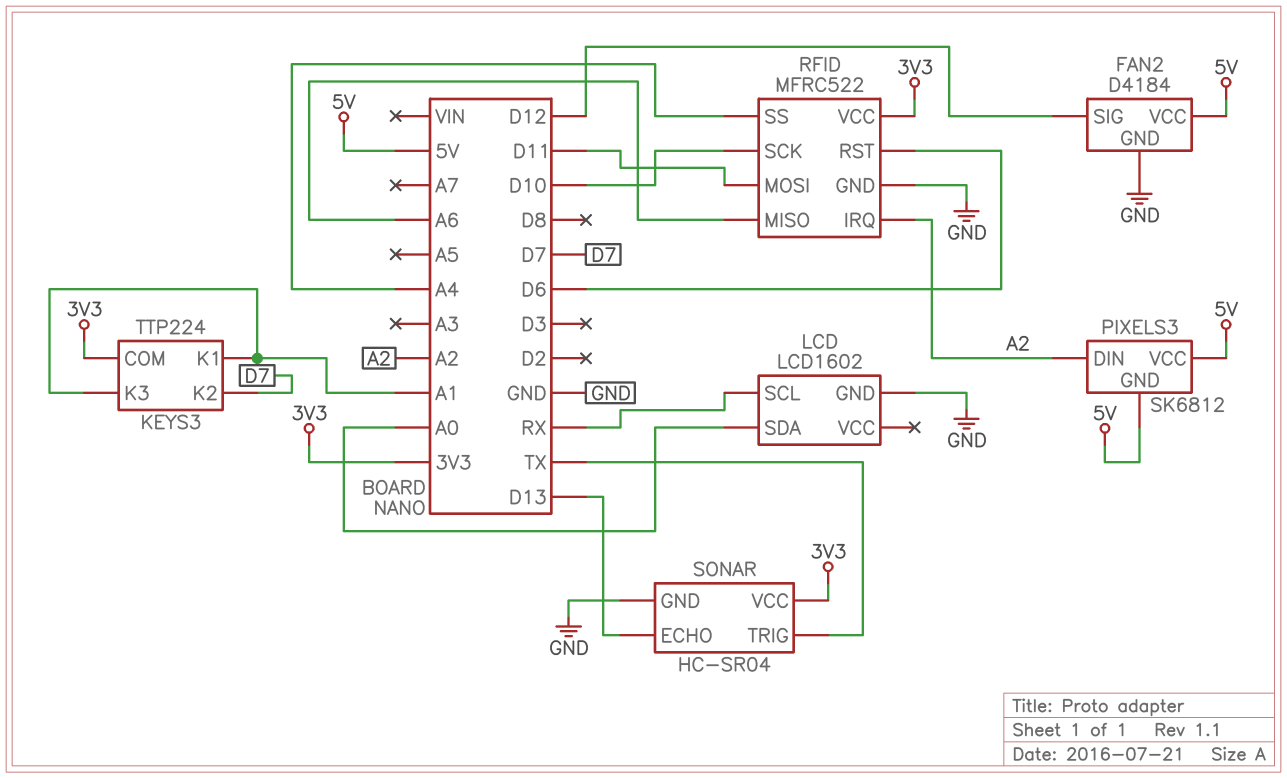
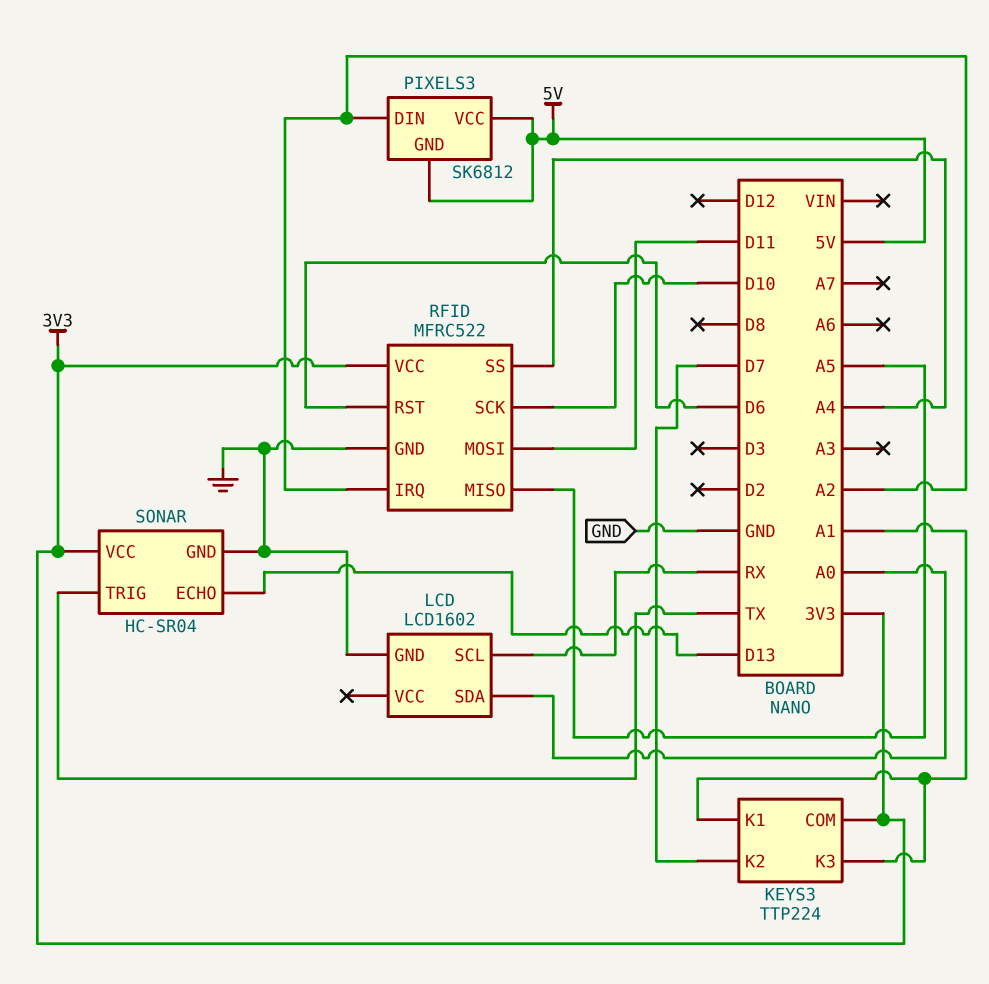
FAN2: D4184 -> none
FAN2 pin GND: GND -> none
FAN2 pin SIG: D12 -> none
FAN2 pin VCC: 5V -> none
RFID pin MISO: A6 -> A5

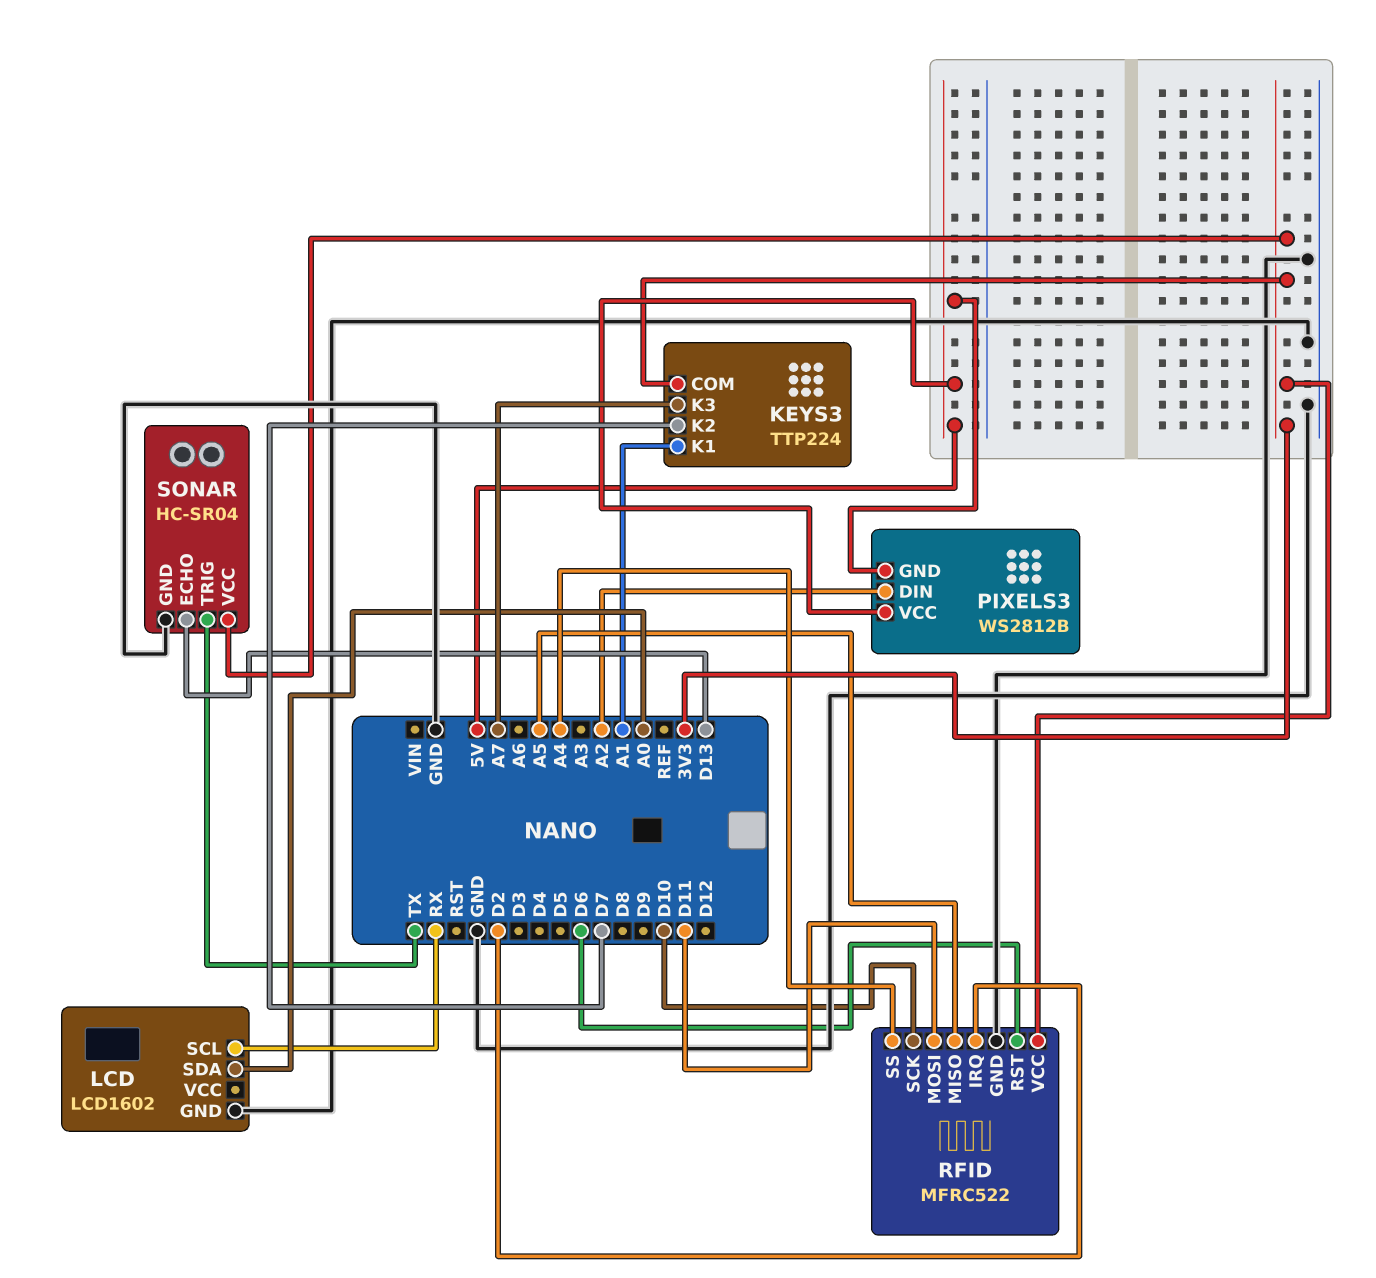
KEYS3 pin K3: A1 -> A7
PIXELS3: SK6812 -> WS2812B
RFID pin IRQ: A2 -> D2

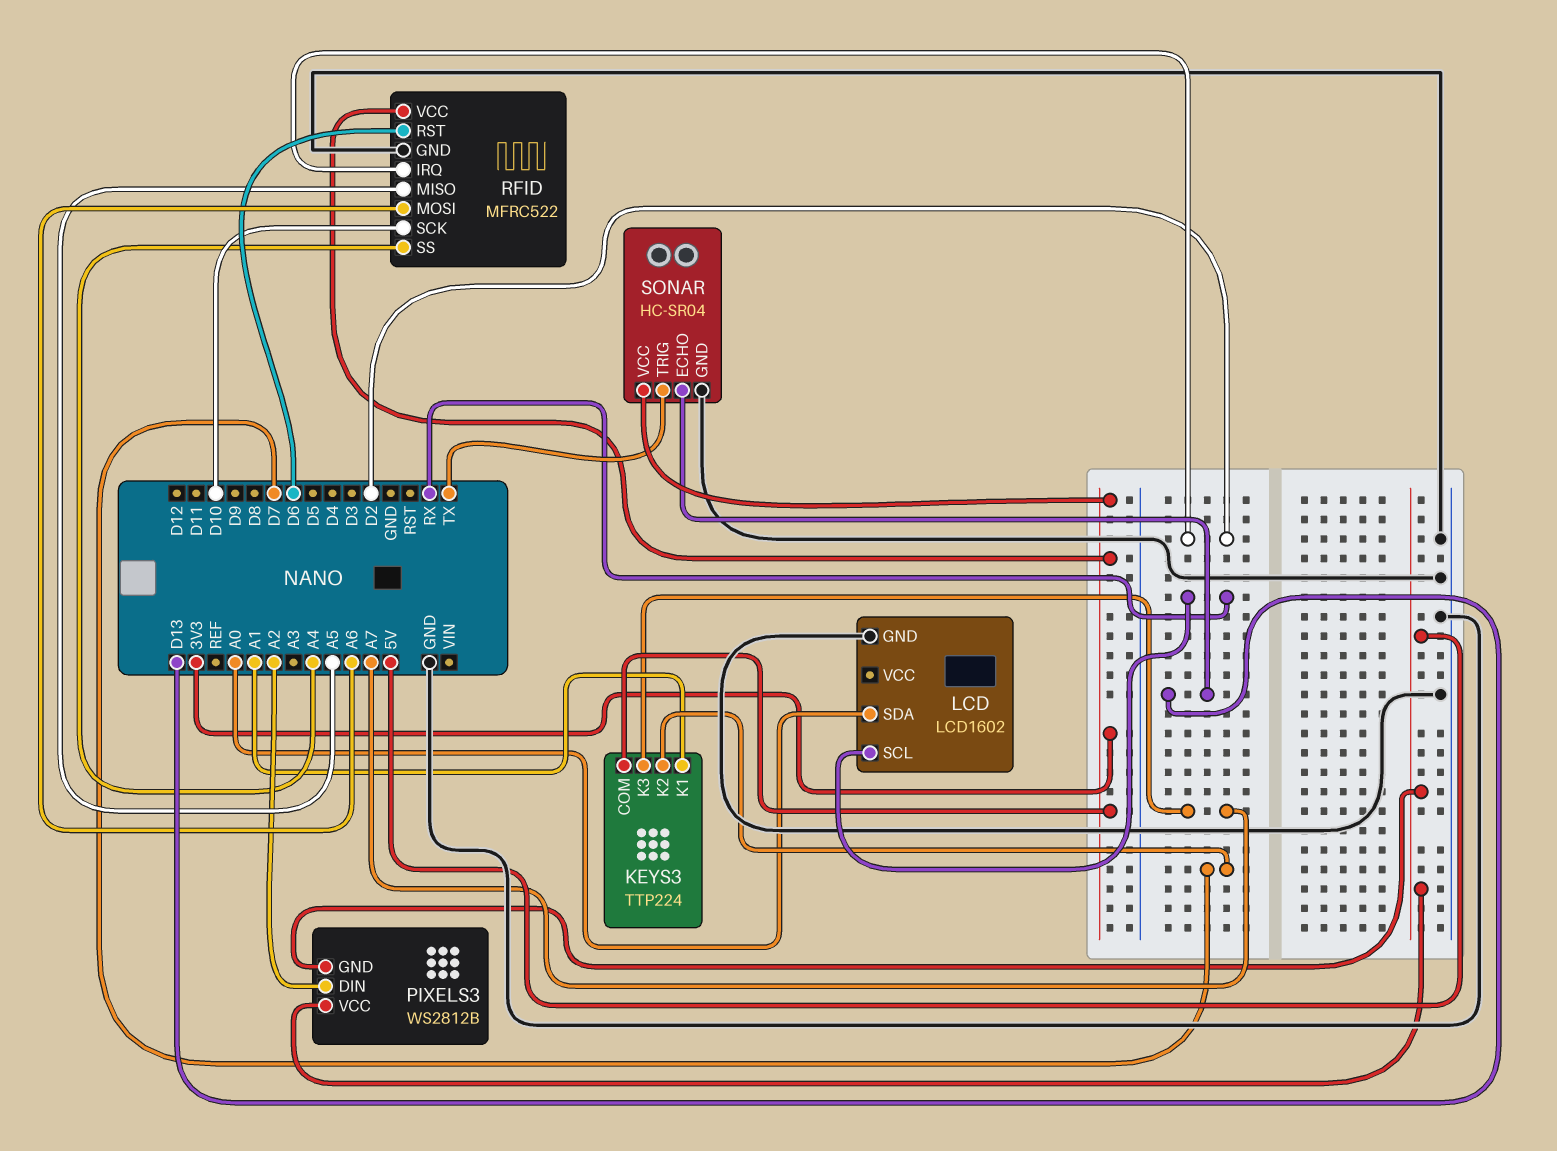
RFID pin MOSI: D11 -> A6

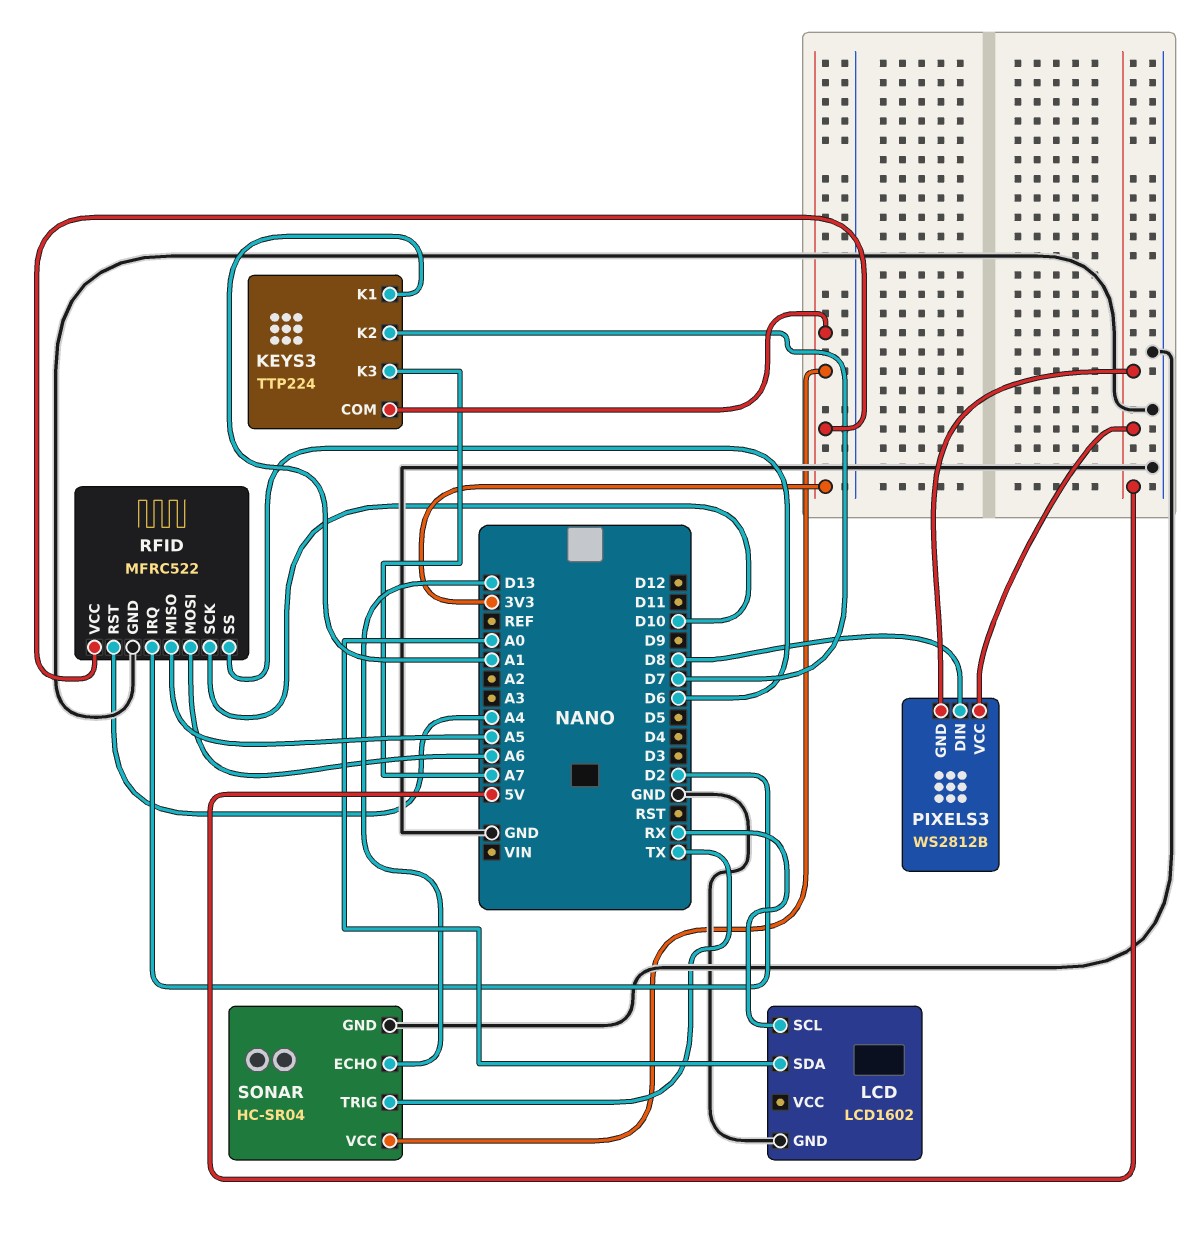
PIXELS3 pin DIN: A2 -> D8
RFID pin RST: D6 -> A4
RFID pin SS: A4 -> D6

